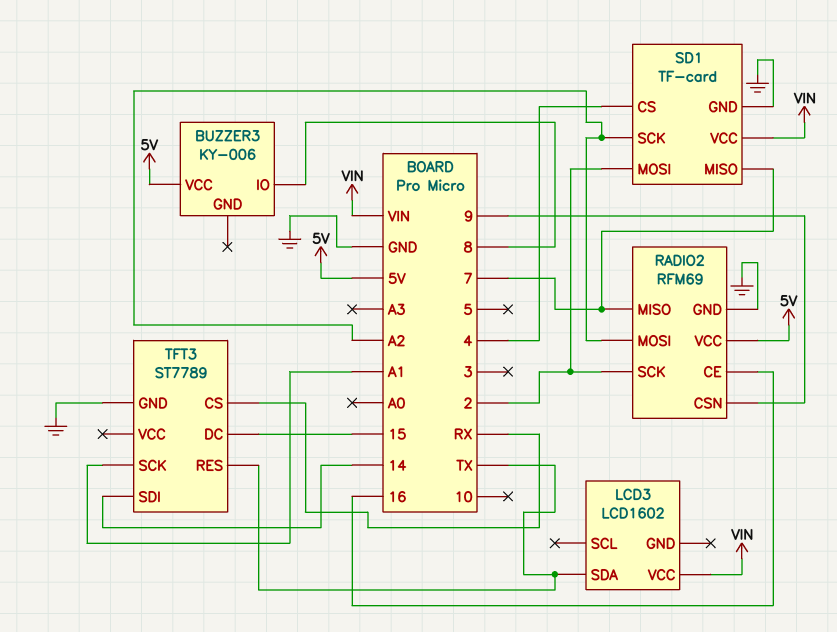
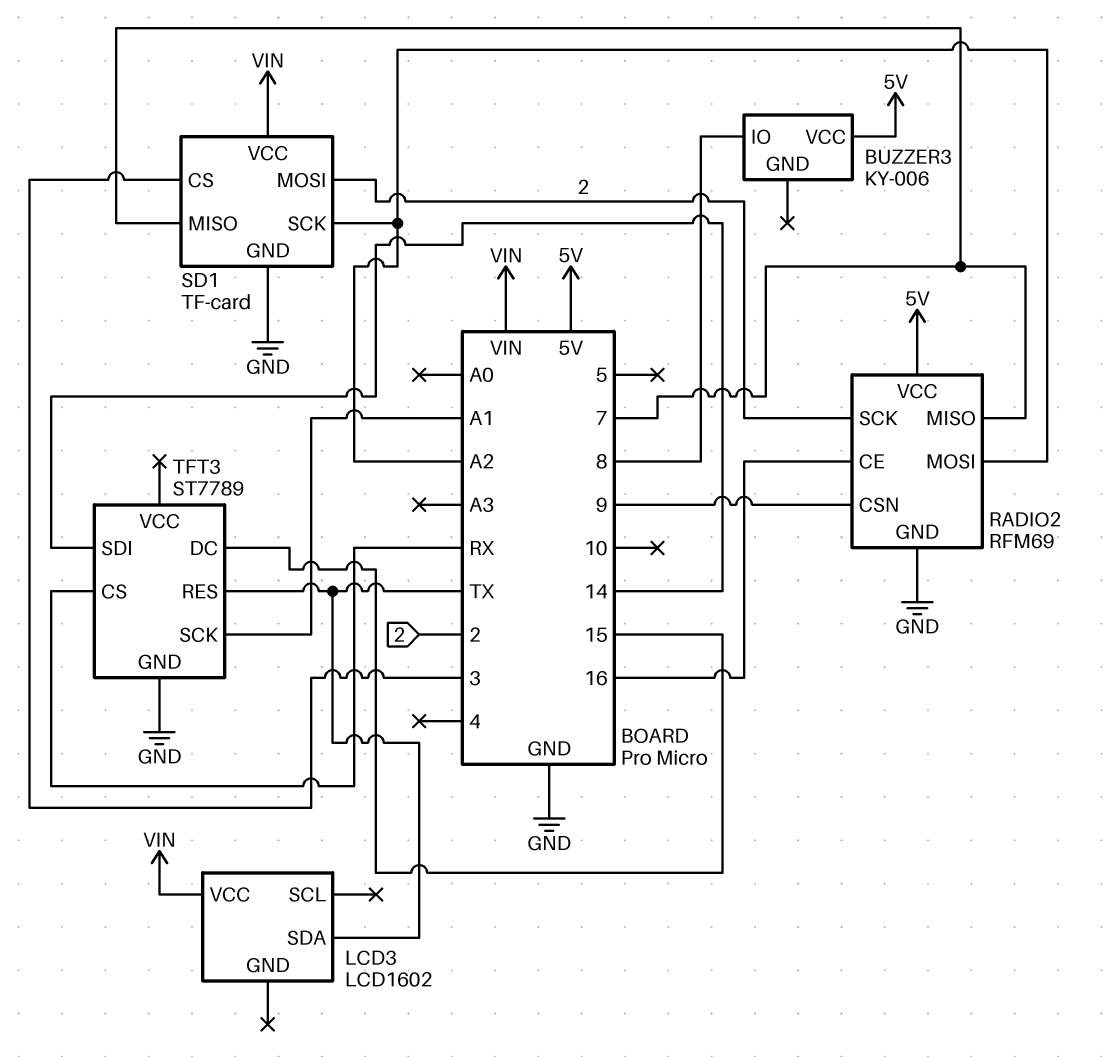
SD1 pin CS: 4 -> 3

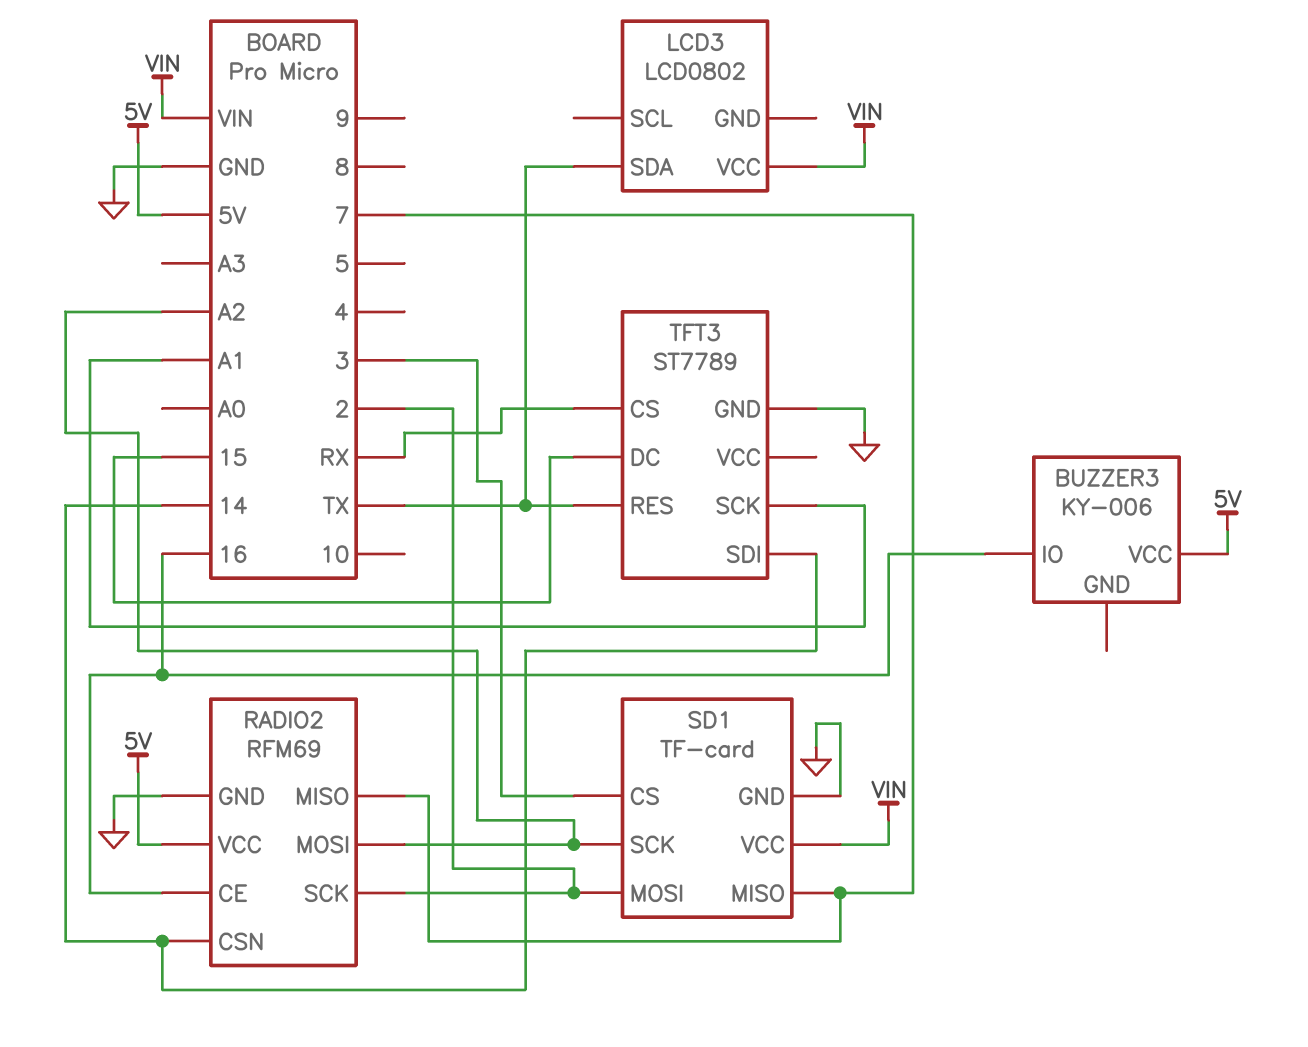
BUZZER3 pin IO: 8 -> 16
LCD3: LCD1602 -> LCD0802
RADIO2 pin CSN: 9 -> 14

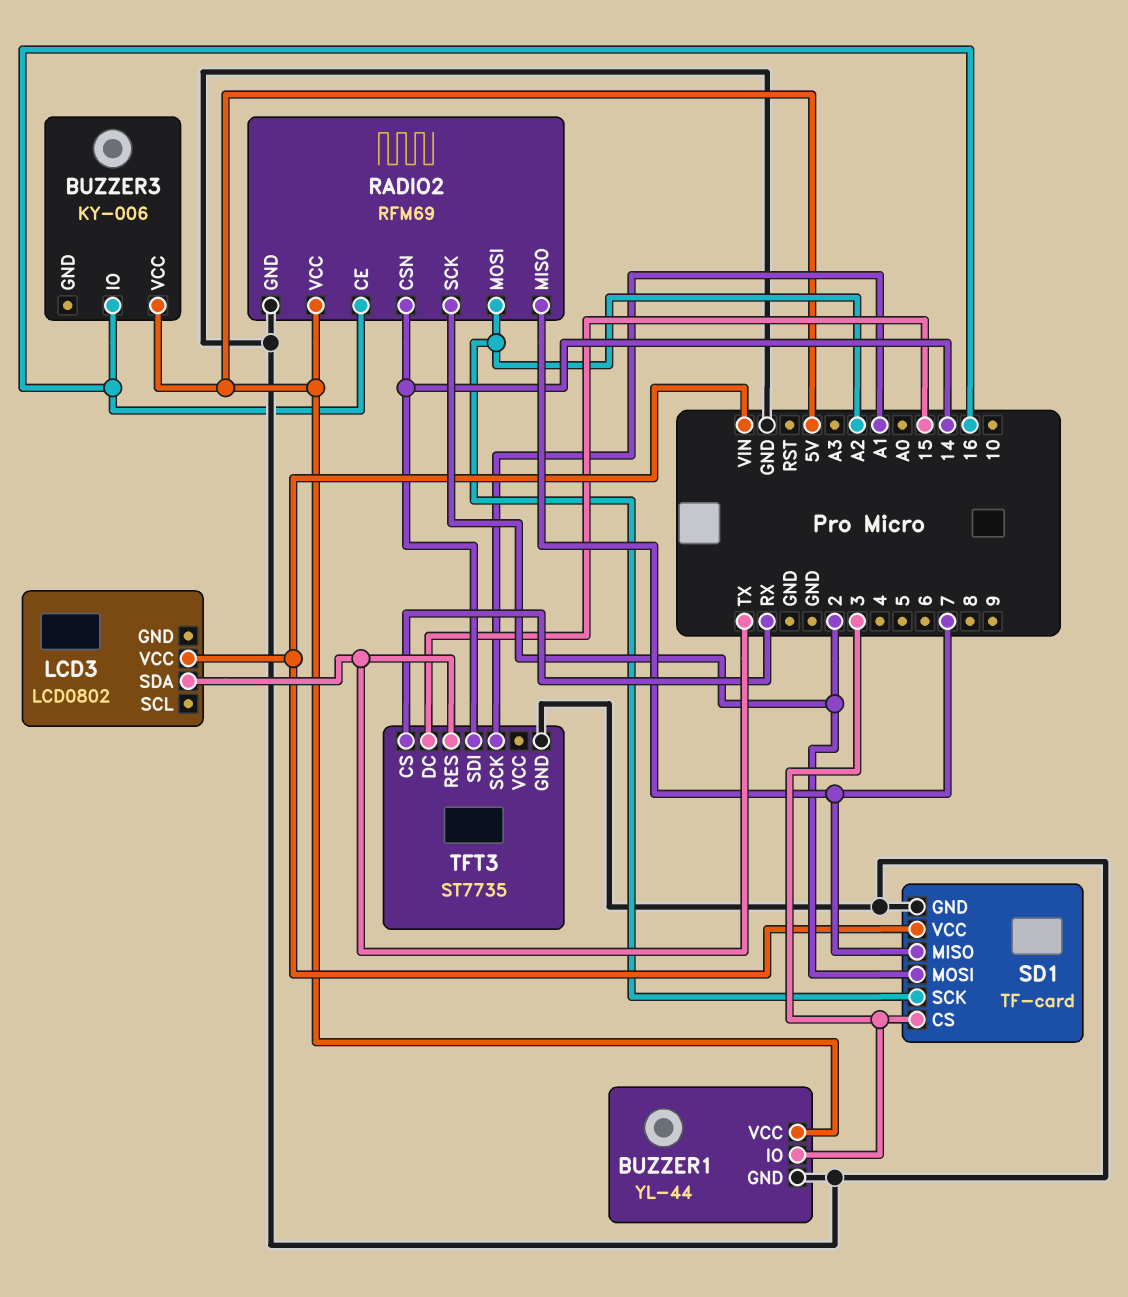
BUZZER1: none -> YL-44
BUZZER1 pin GND: none -> GND
BUZZER1 pin IO: none -> 3
BUZZER1 pin VCC: none -> 5V
TFT3: ST7789 -> ST7735

